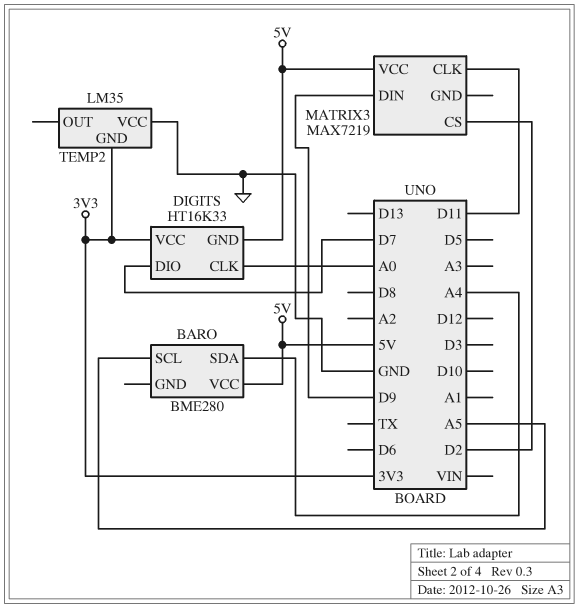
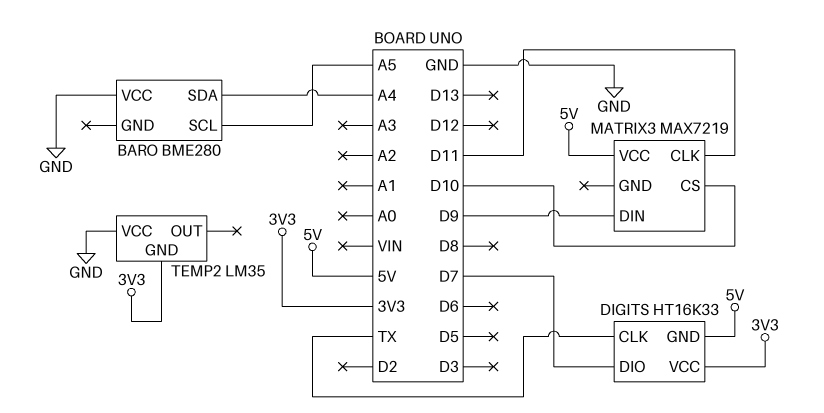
BARO pin VCC: 5V -> GND
DIGITS pin CLK: A0 -> TX
MATRIX3 pin CS: D2 -> D10

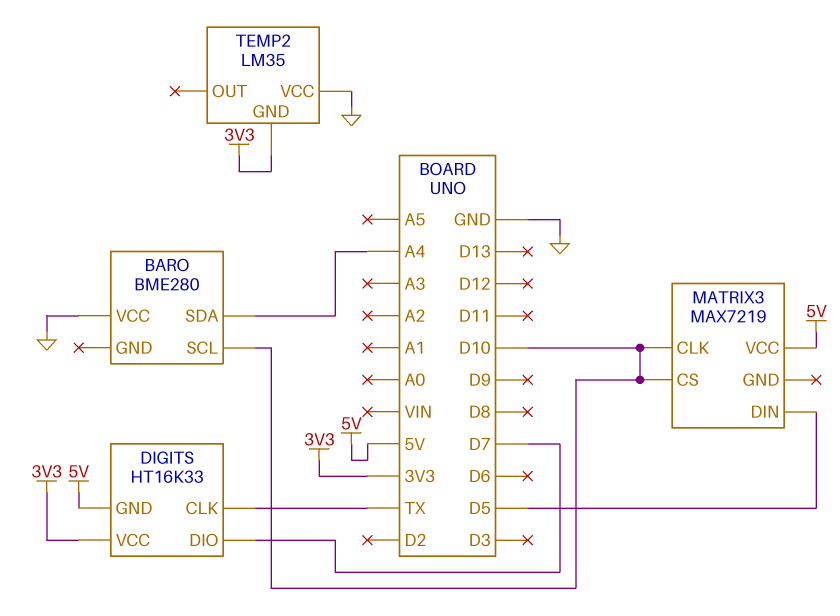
BARO pin SCL: A5 -> D10
MATRIX3 pin CLK: D11 -> D10
MATRIX3 pin DIN: D9 -> D5

